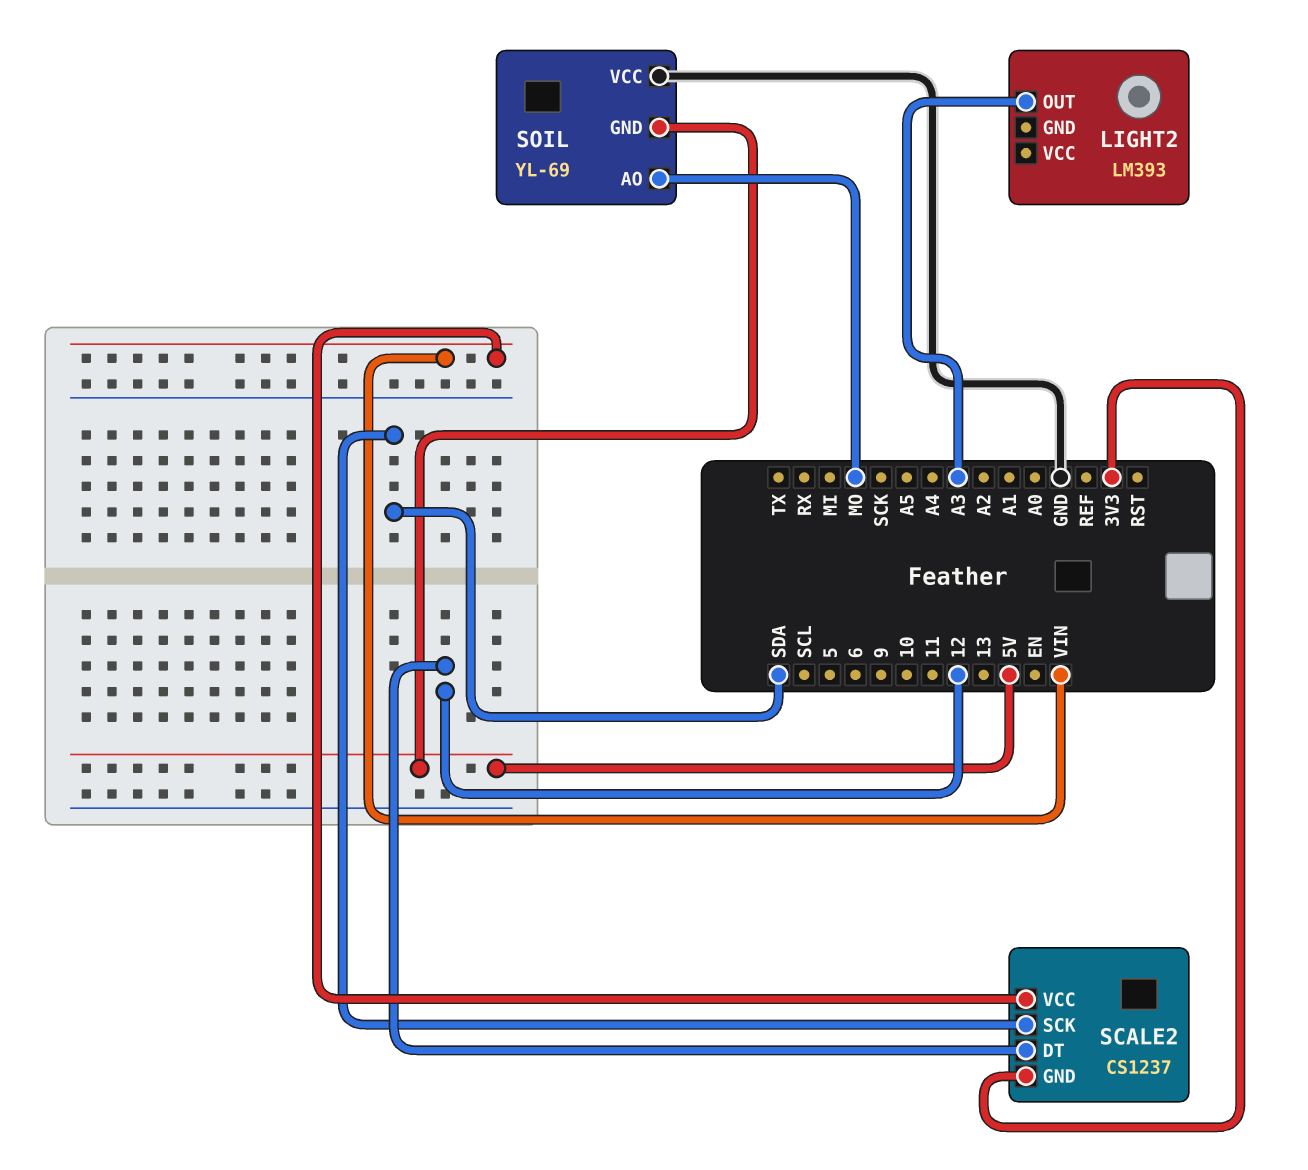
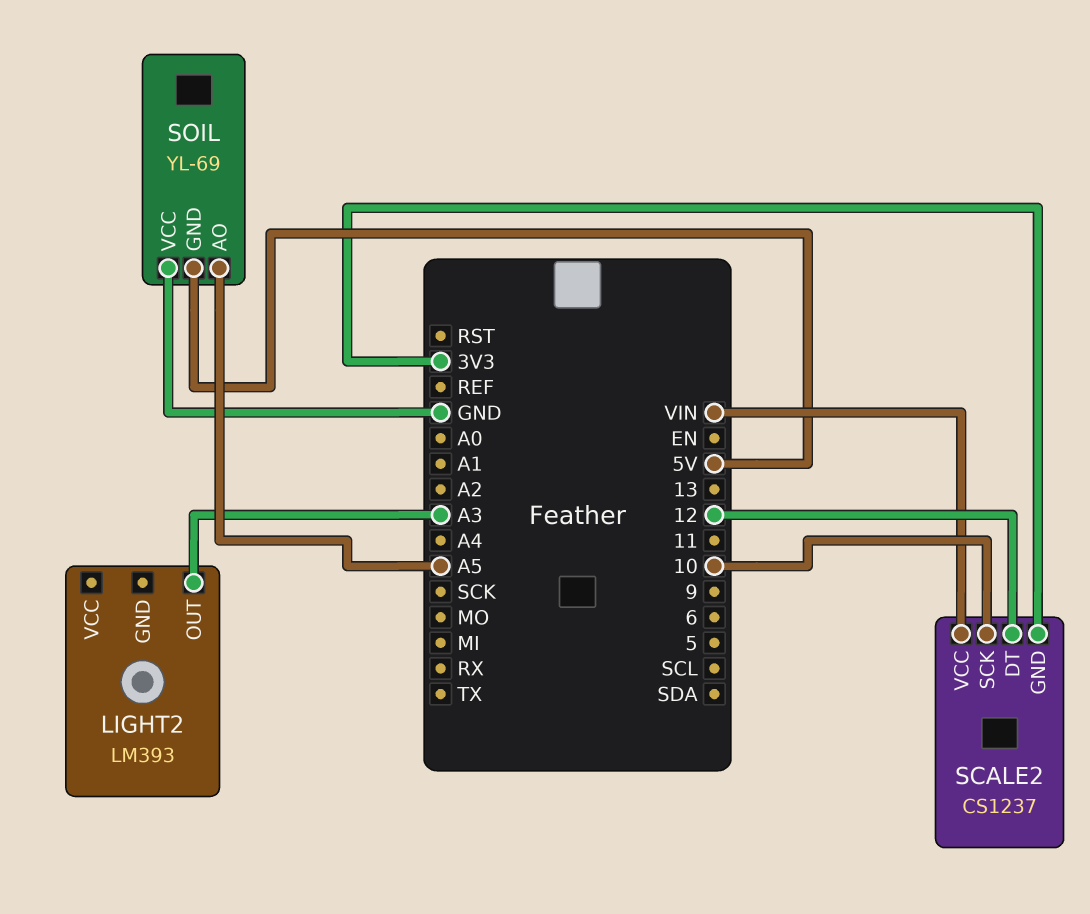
SCALE2 pin SCK: SDA -> 10
SOIL pin AO: MO -> A5

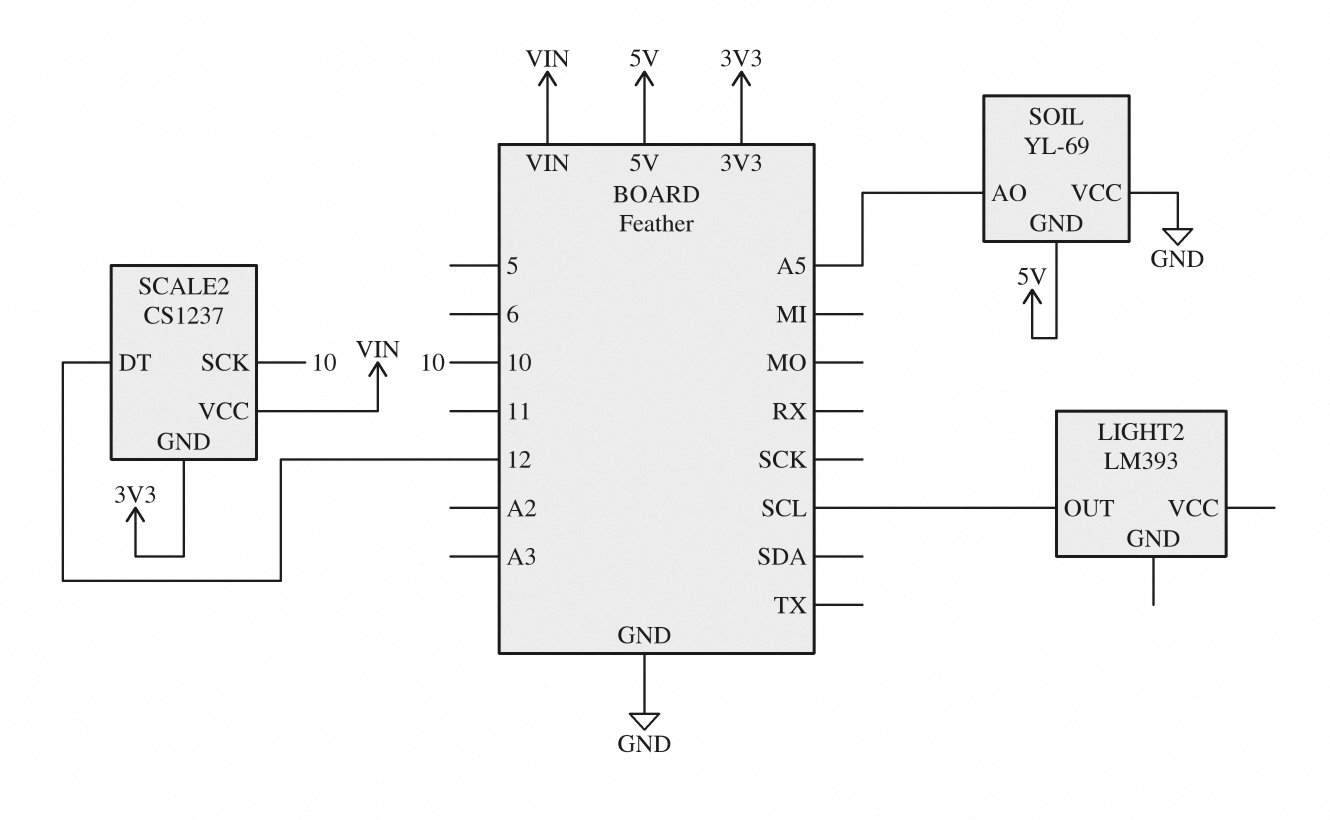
LIGHT2 pin OUT: A3 -> SCL

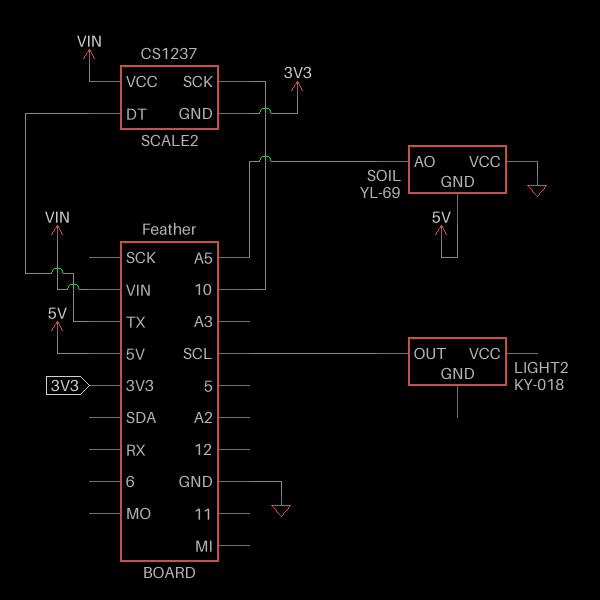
LIGHT2: LM393 -> KY-018
SCALE2 pin DT: 12 -> TX

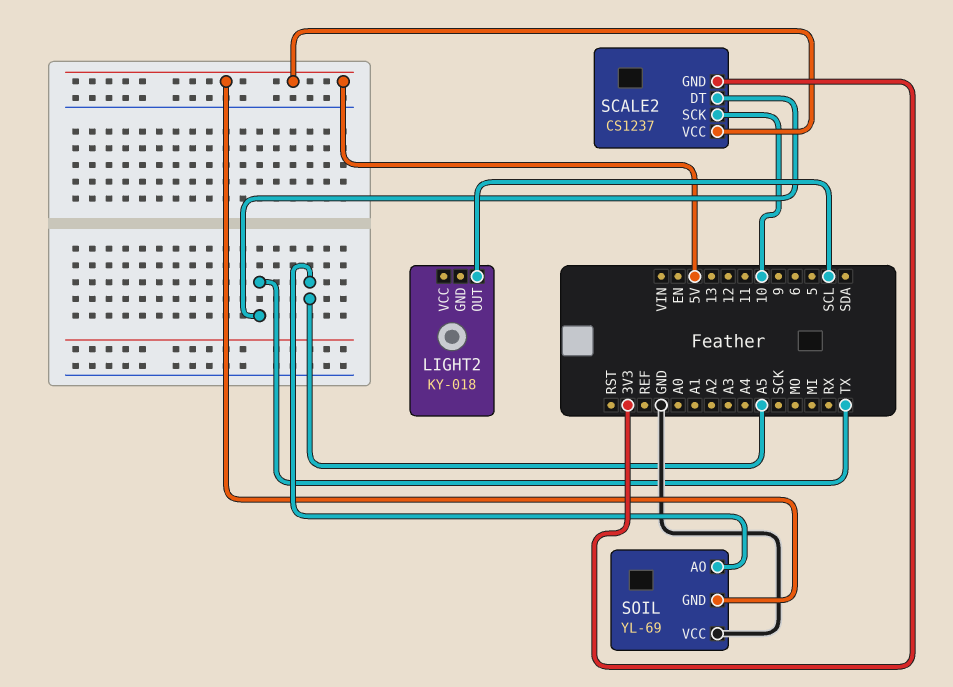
SCALE2 pin VCC: VIN -> 5V

